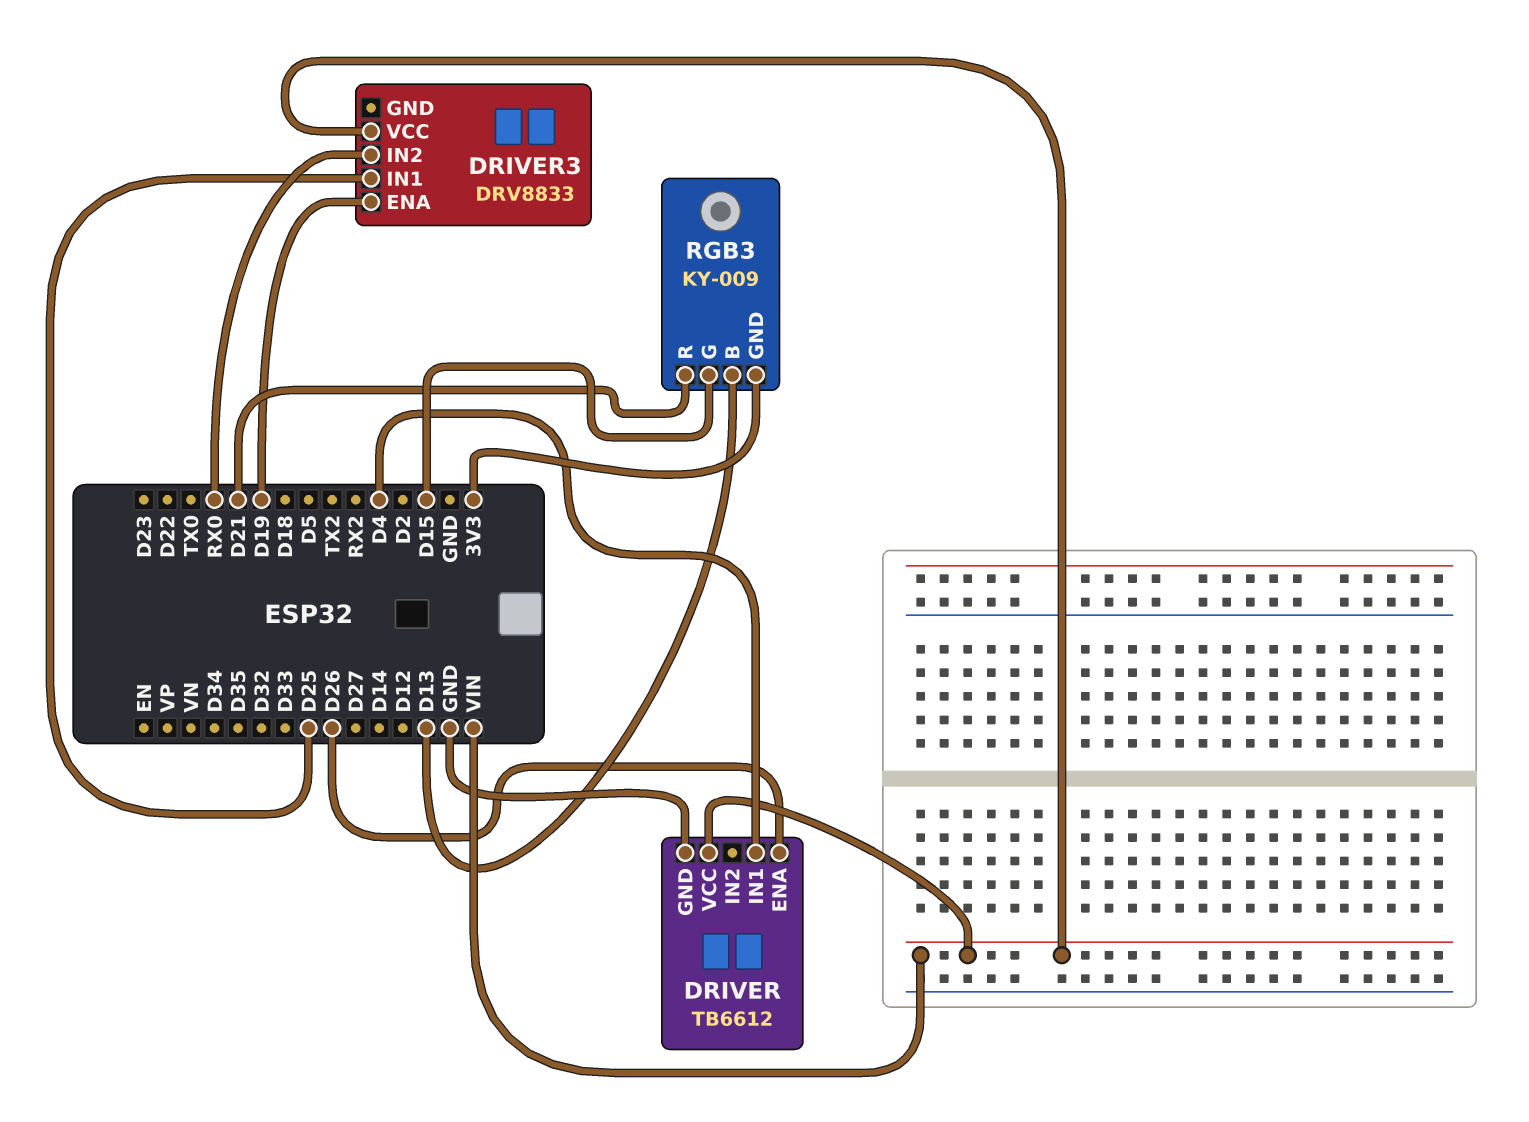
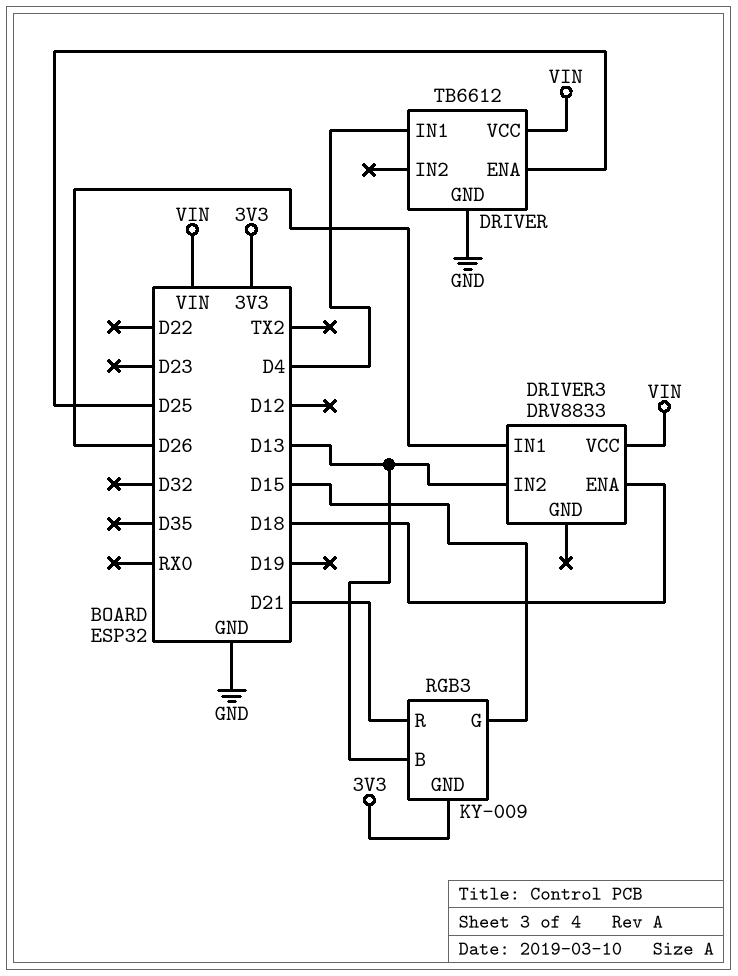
DRIVER pin ENA: D26 -> D25
DRIVER3 pin ENA: D19 -> D18
DRIVER3 pin IN1: D25 -> D26
DRIVER3 pin IN2: RX0 -> D13

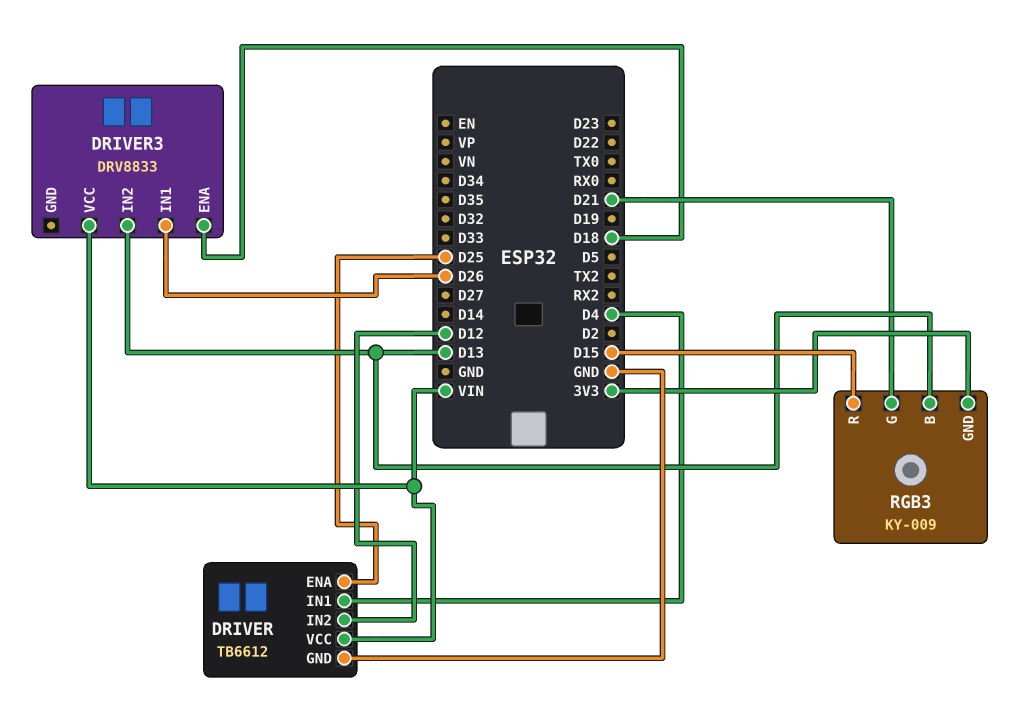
DRIVER pin IN2: none -> D12
RGB3 pin G: D15 -> D21
RGB3 pin R: D21 -> D15

